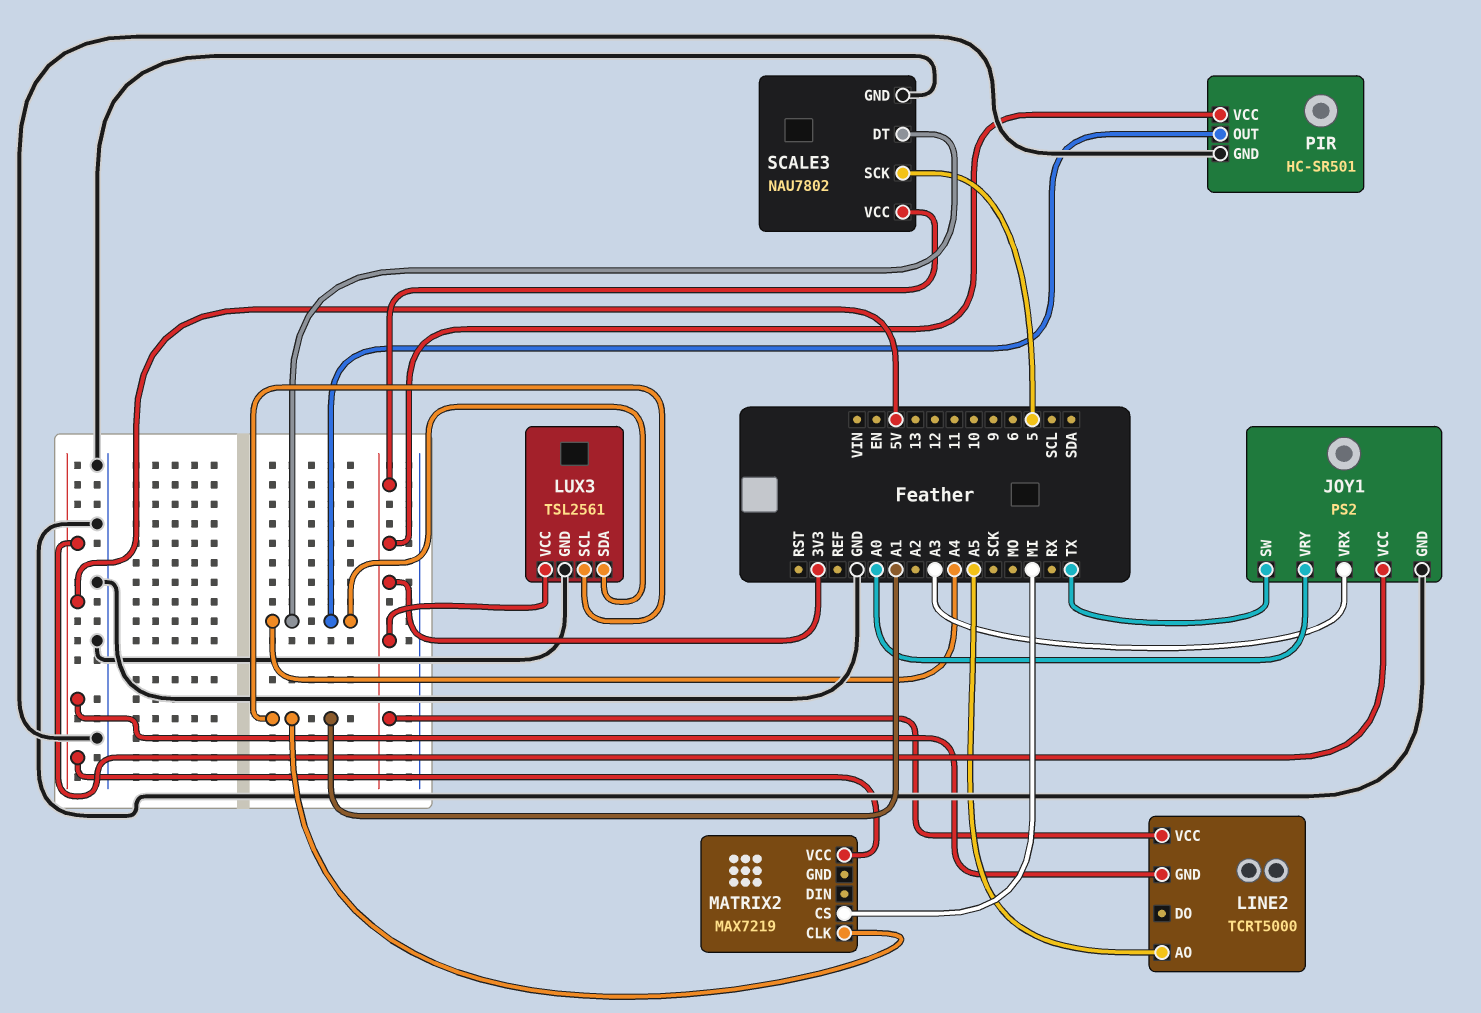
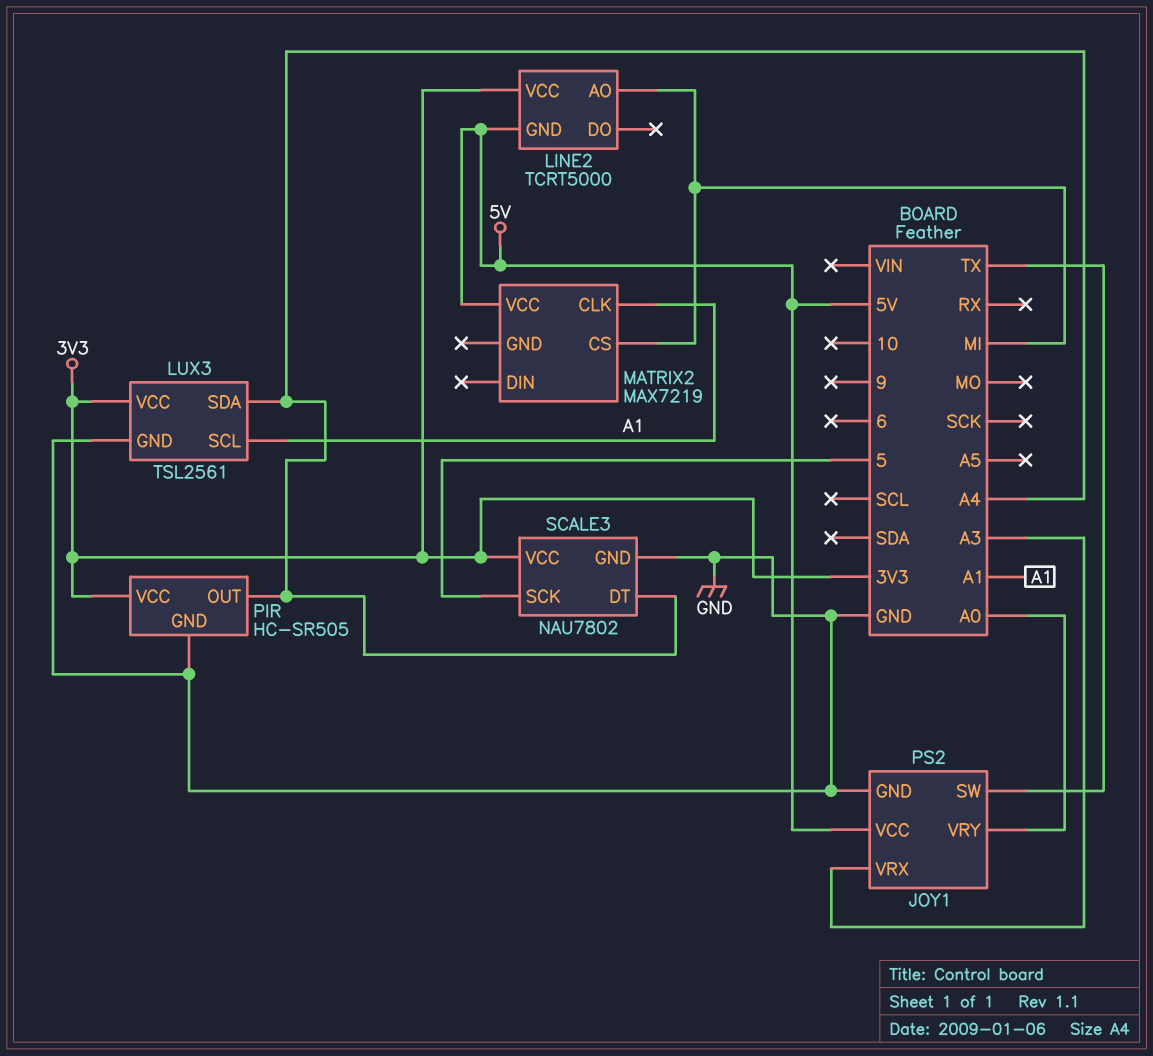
LINE2 pin AO: A5 -> MI
PIR: HC-SR501 -> HC-SR505

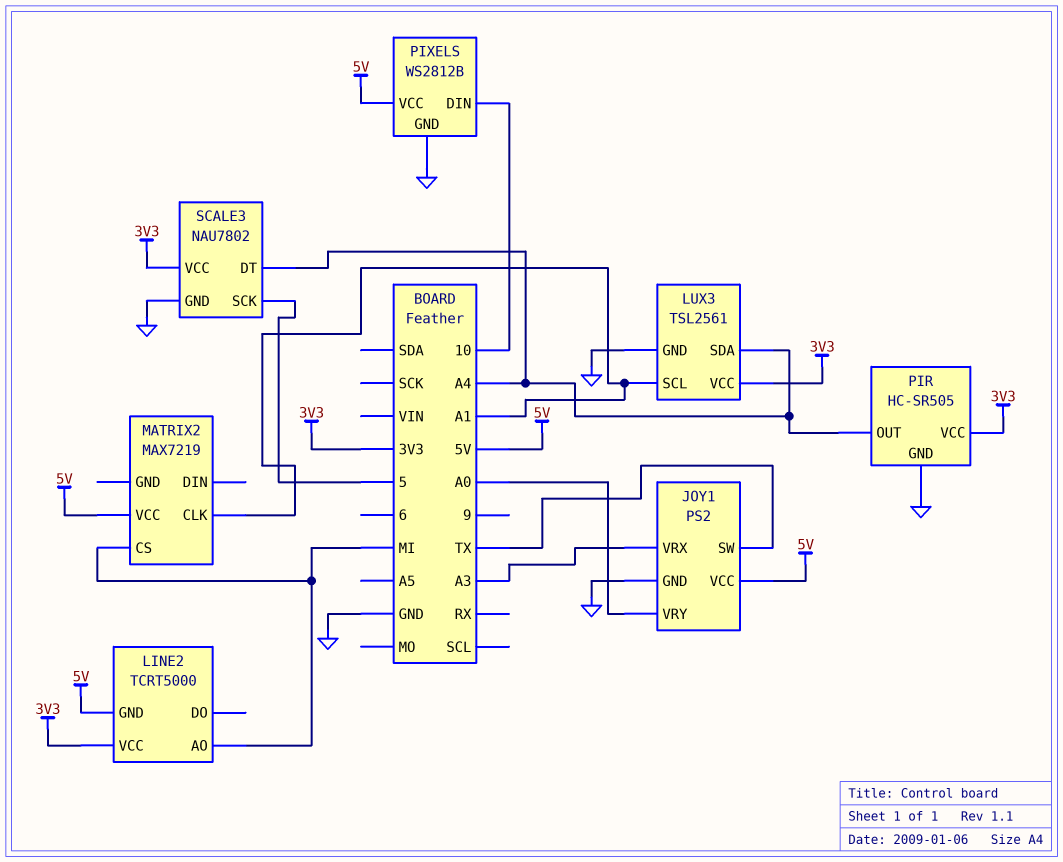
PIXELS: none -> WS2812B
PIXELS pin DIN: none -> 10
PIXELS pin GND: none -> GND
PIXELS pin VCC: none -> 5V

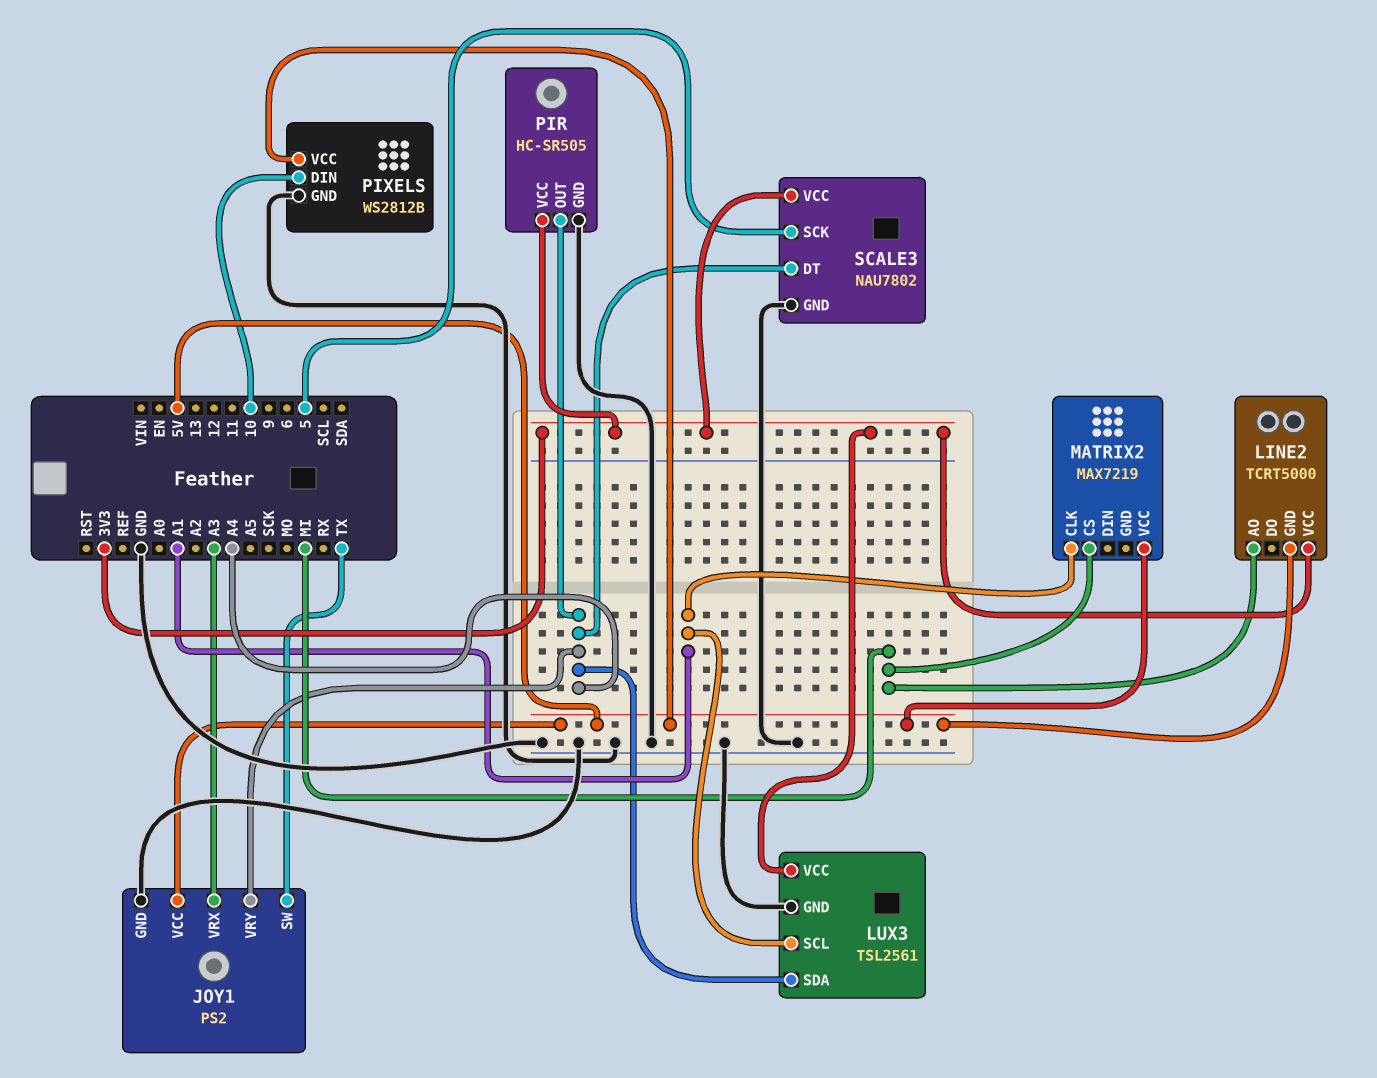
JOY1 pin VRY: A0 -> A4

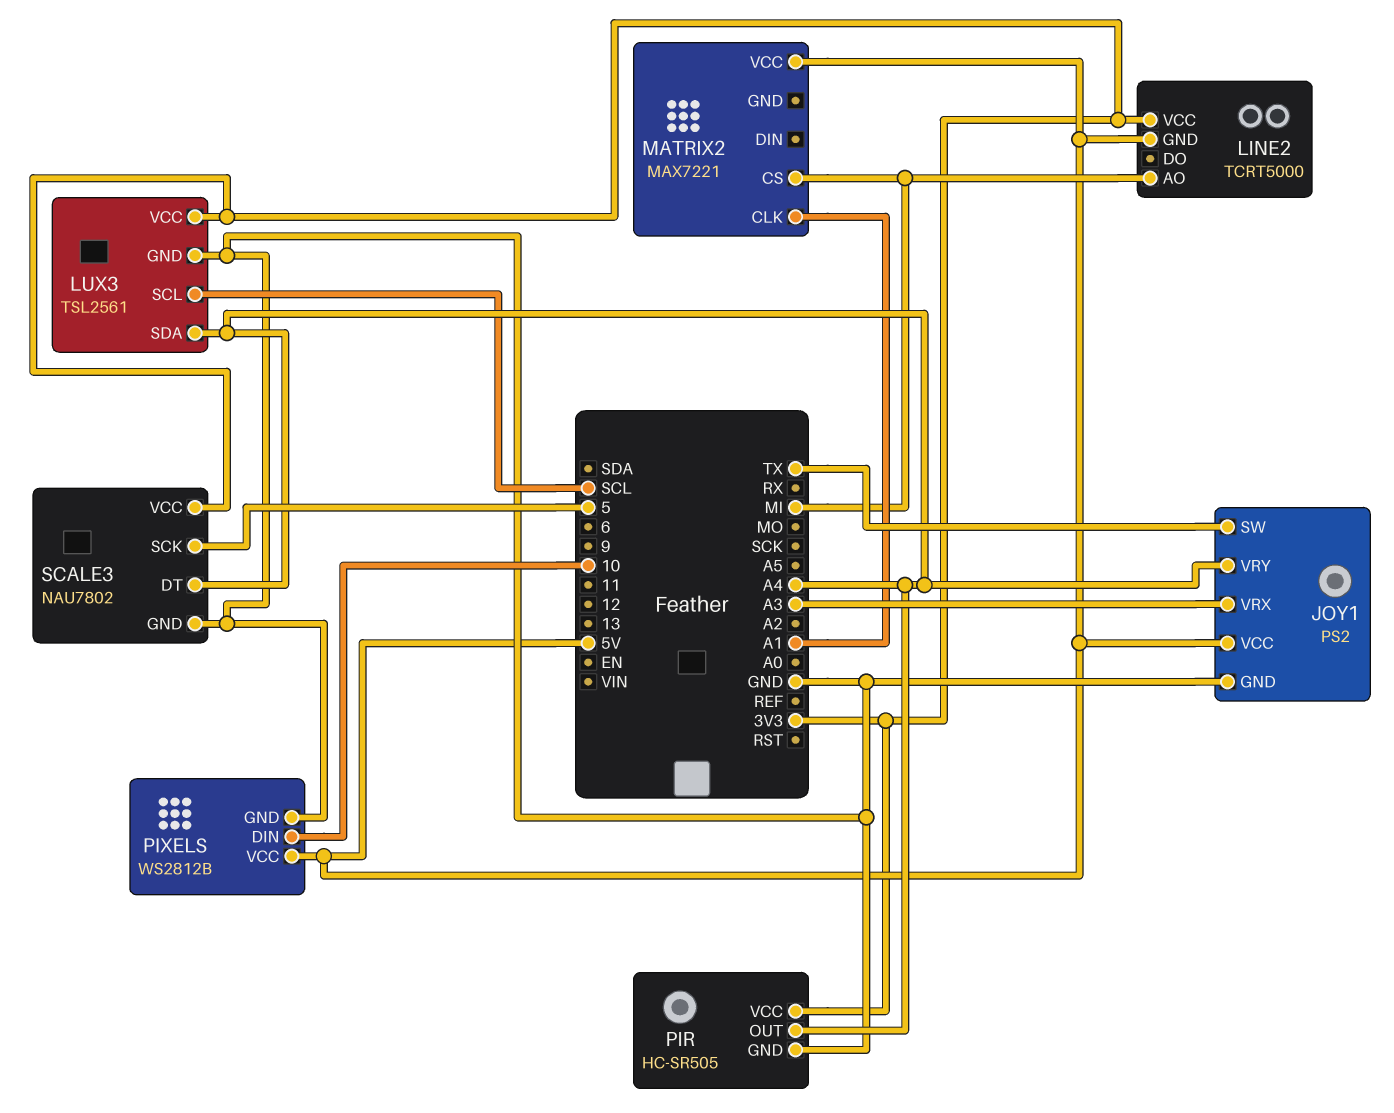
LUX3 pin SCL: A1 -> SCL
MATRIX2: MAX7219 -> MAX7221

